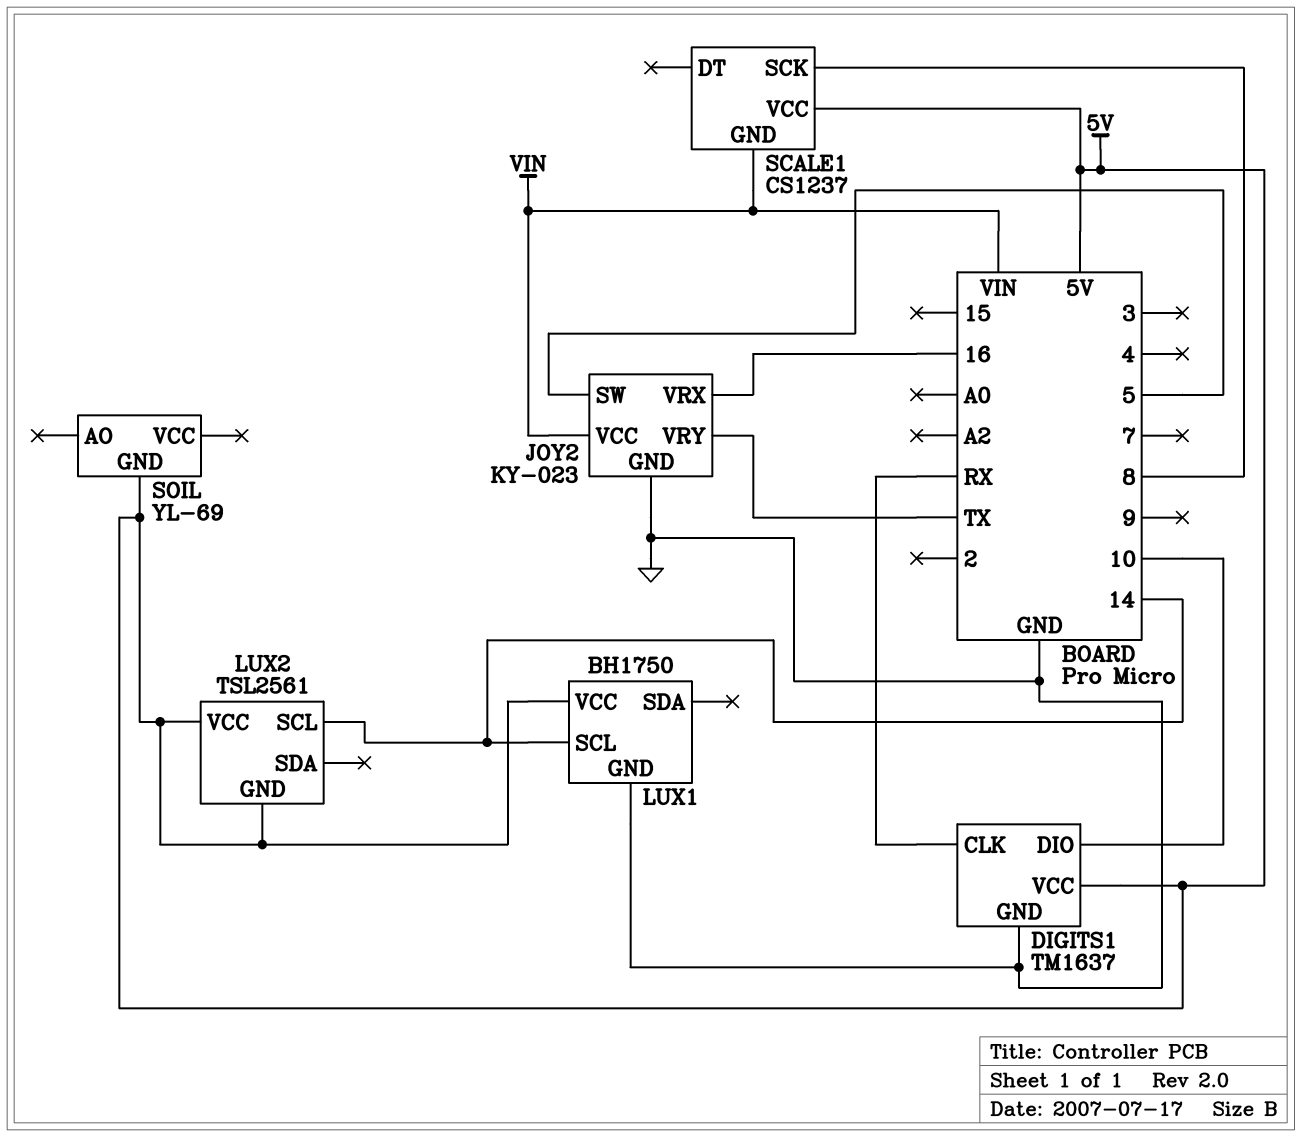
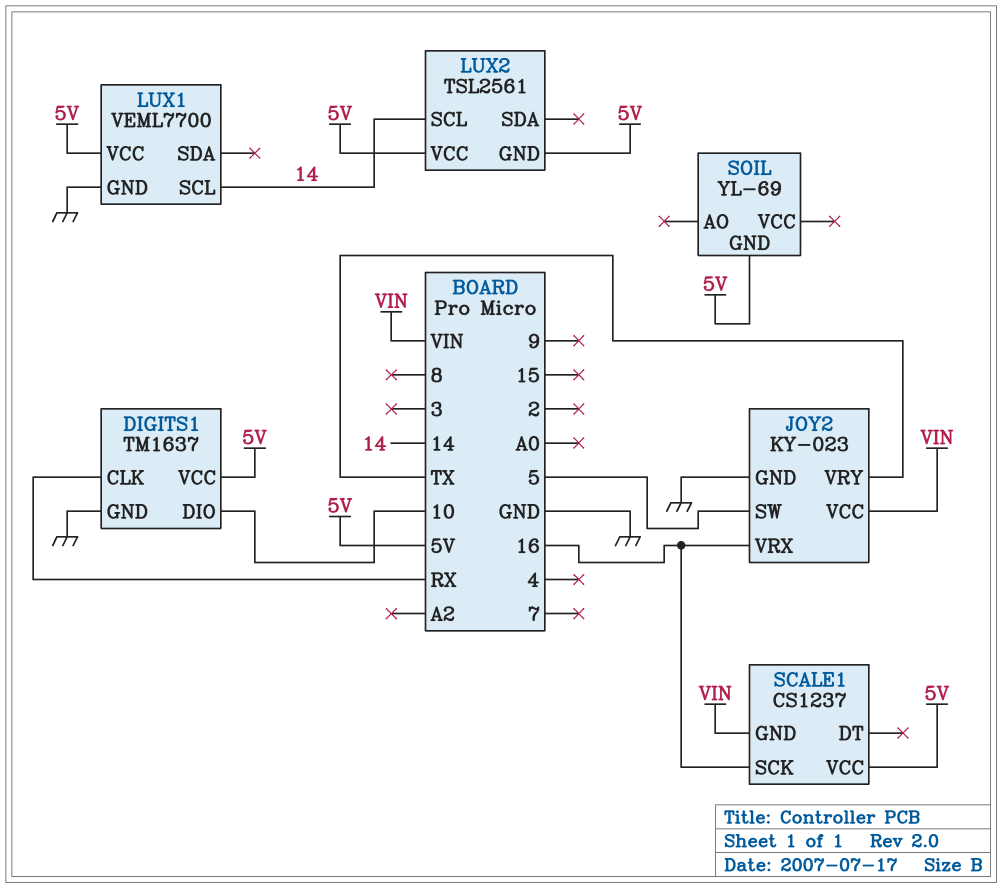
LUX1: BH1750 -> VEML7700
SCALE1 pin SCK: 8 -> 16

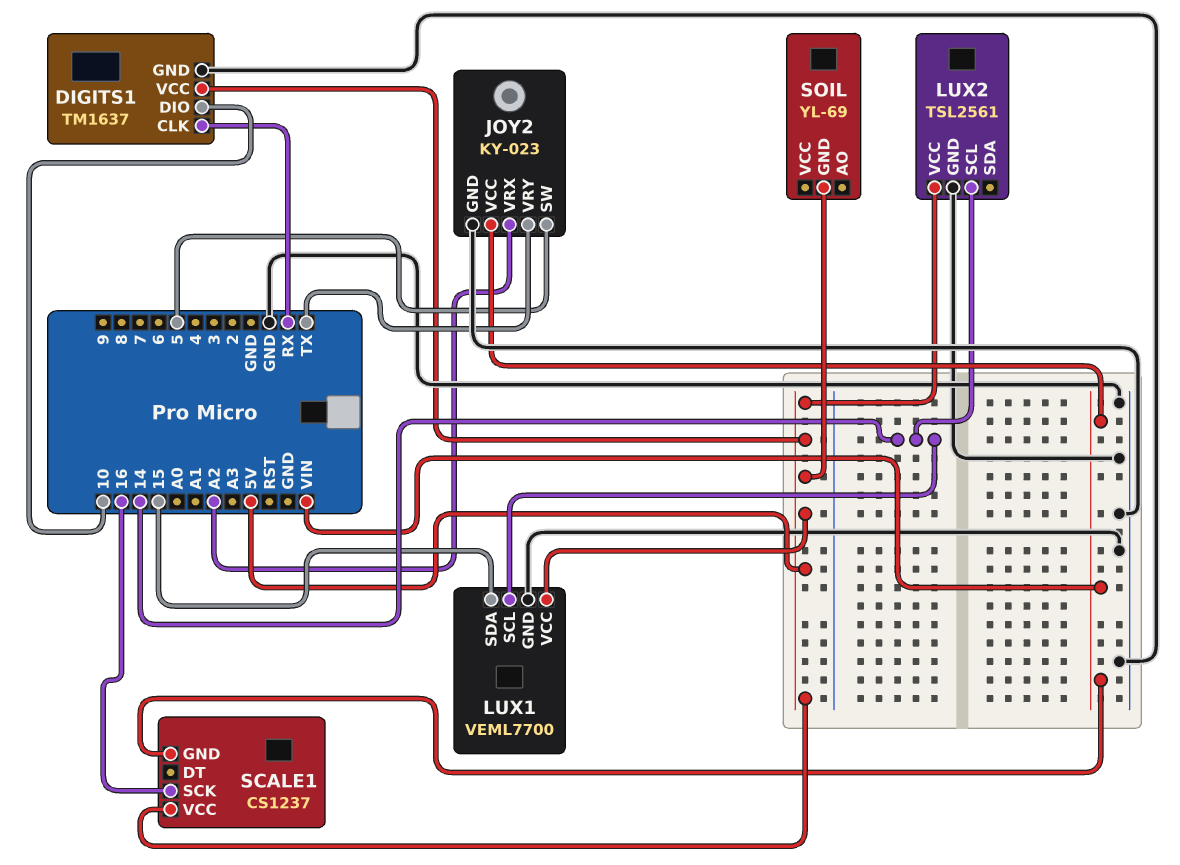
JOY2 pin VRX: 16 -> A2
LUX1 pin SDA: none -> 15
LUX2 pin GND: 5V -> GND

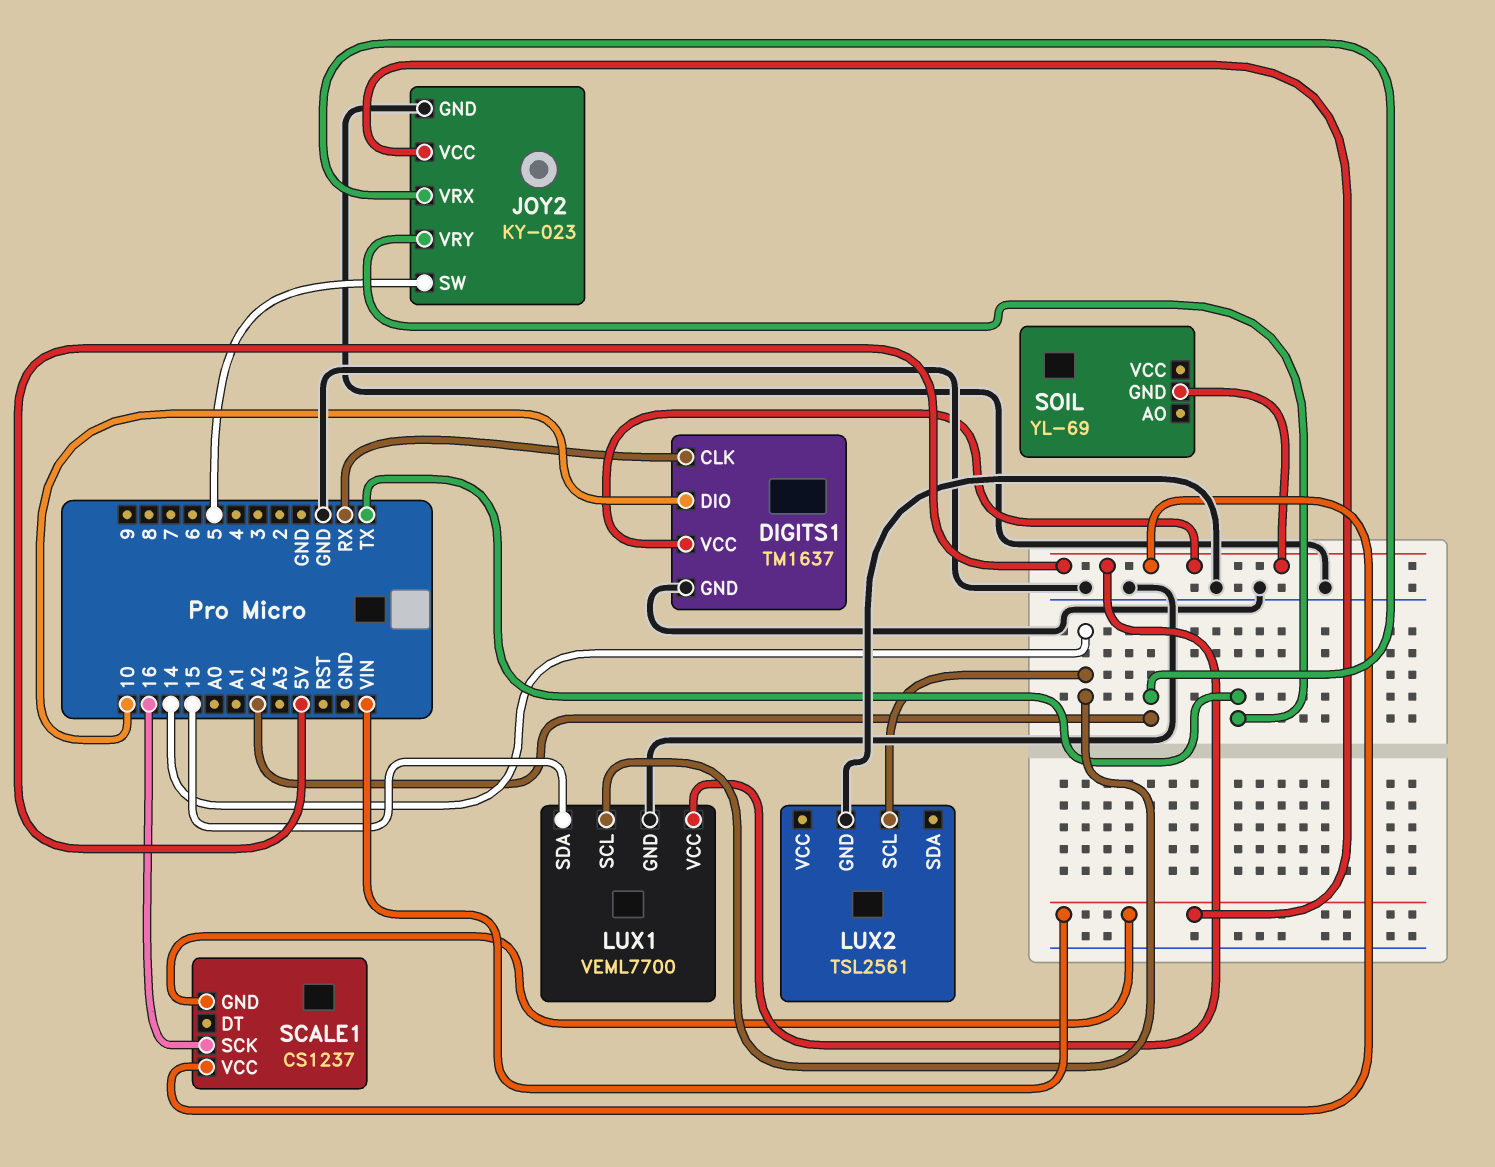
LUX2 pin VCC: 5V -> none

